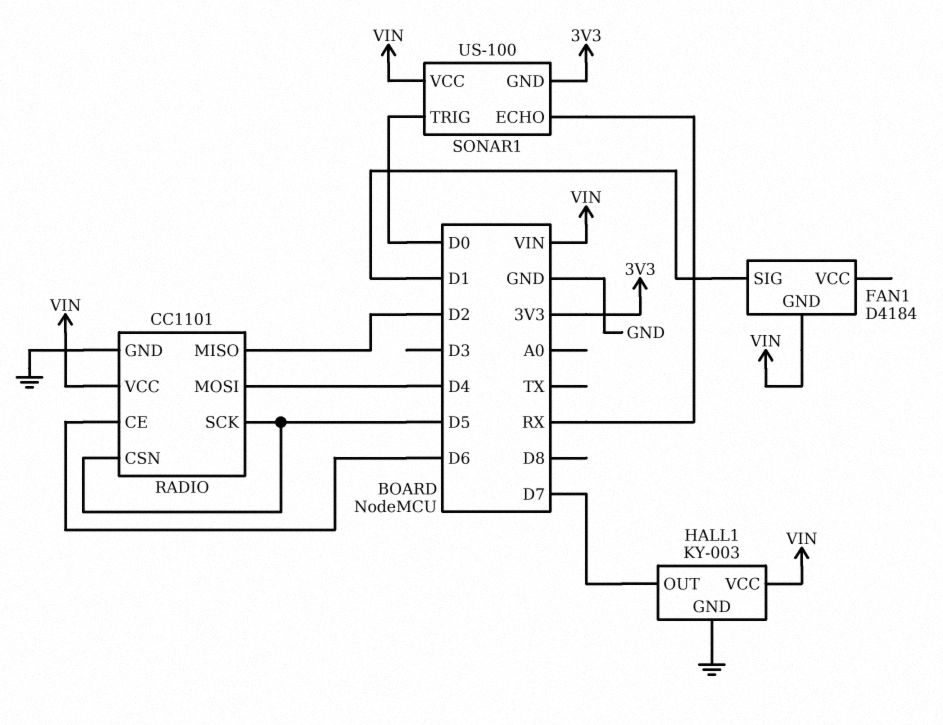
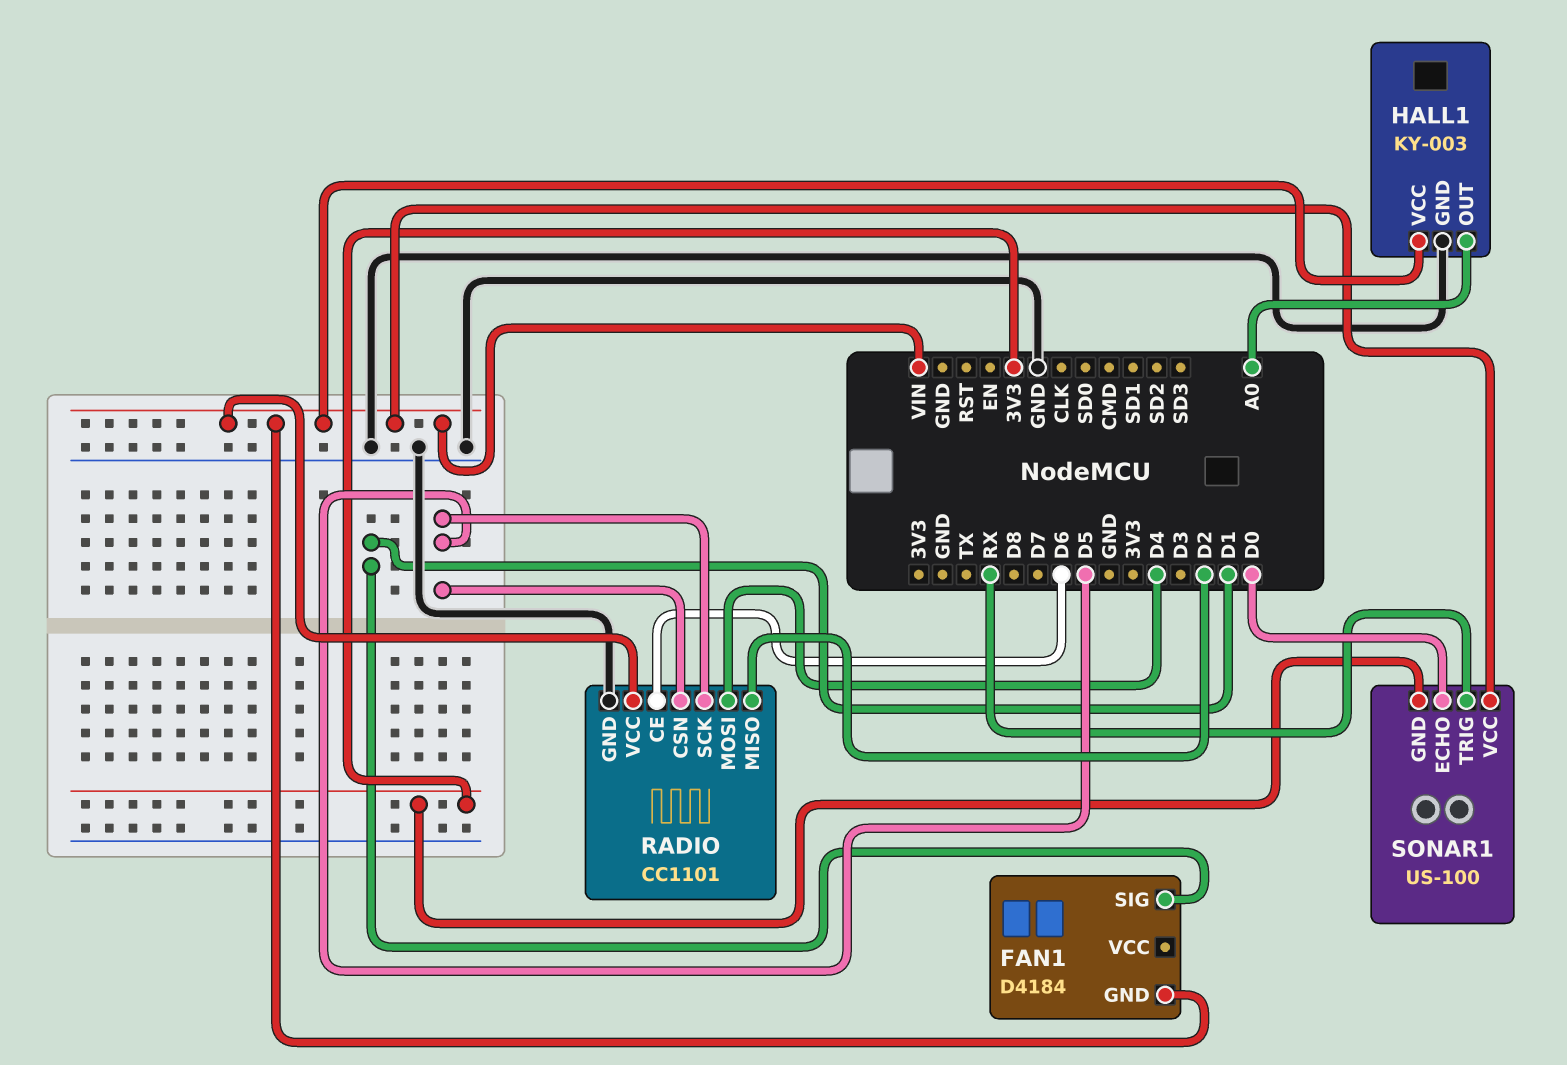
HALL1 pin OUT: D7 -> A0
SONAR1 pin ECHO: RX -> D0
SONAR1 pin TRIG: D0 -> RX

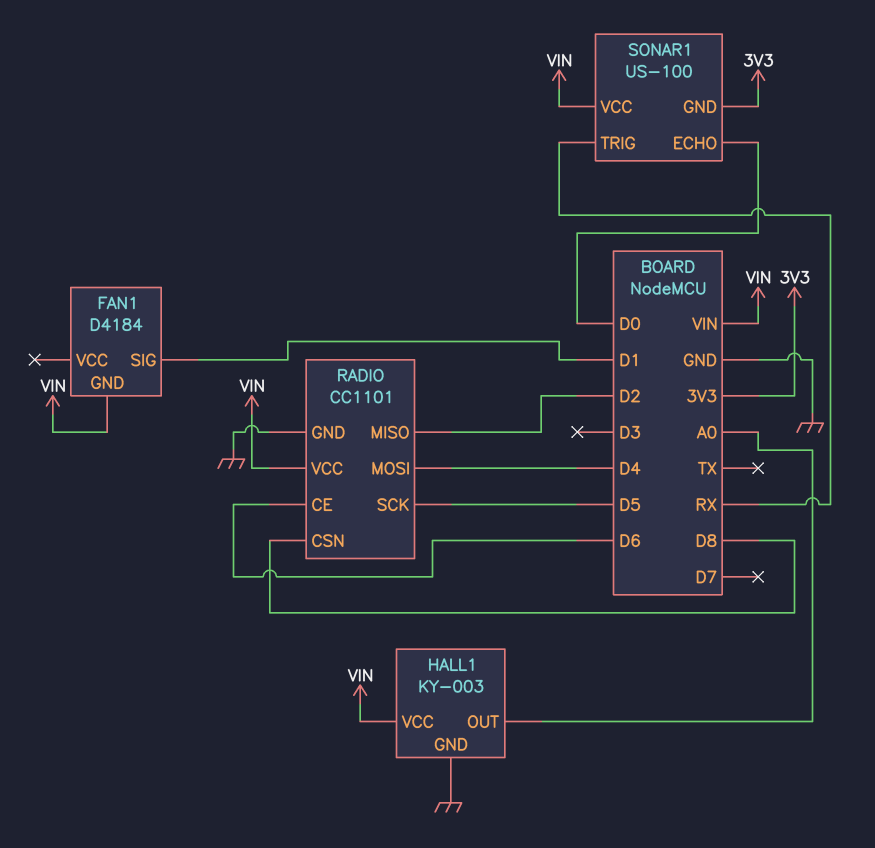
RADIO pin CSN: D5 -> D8

